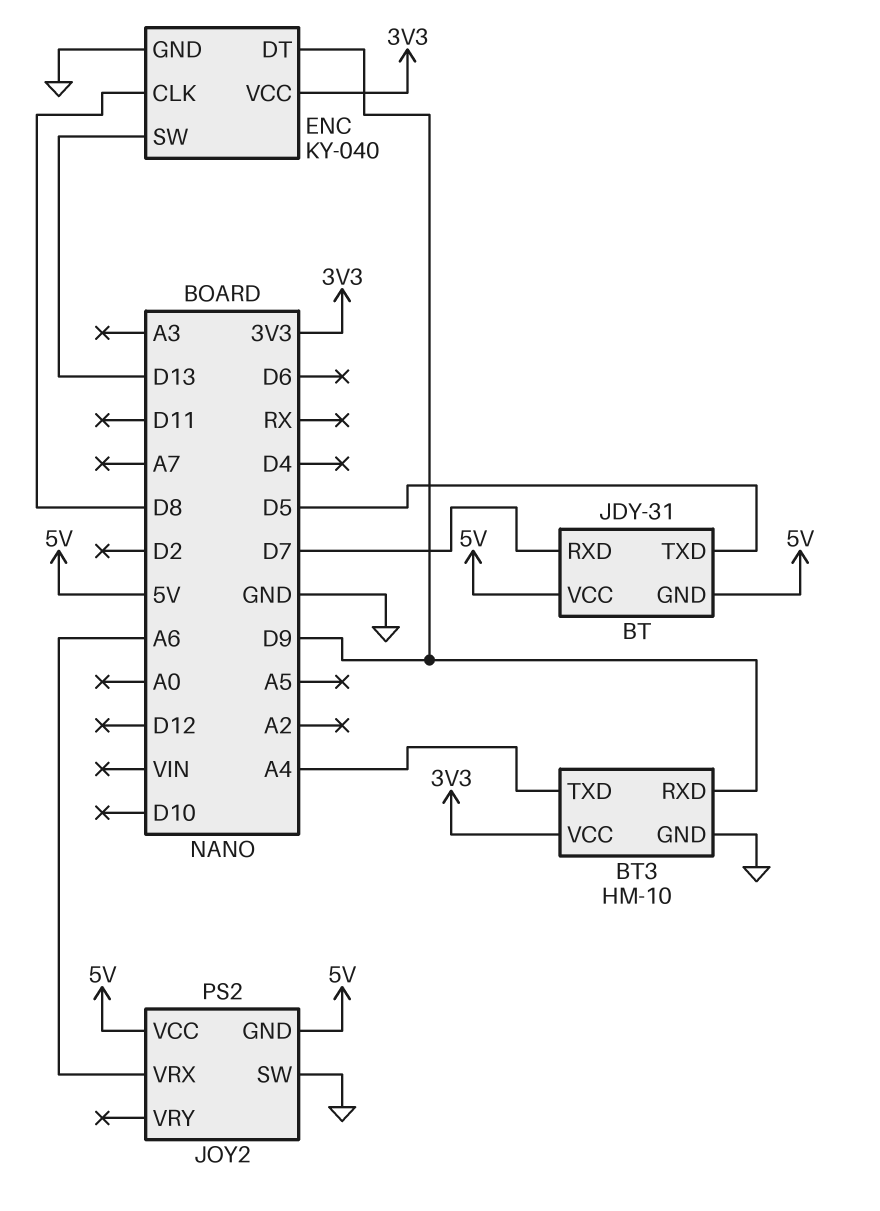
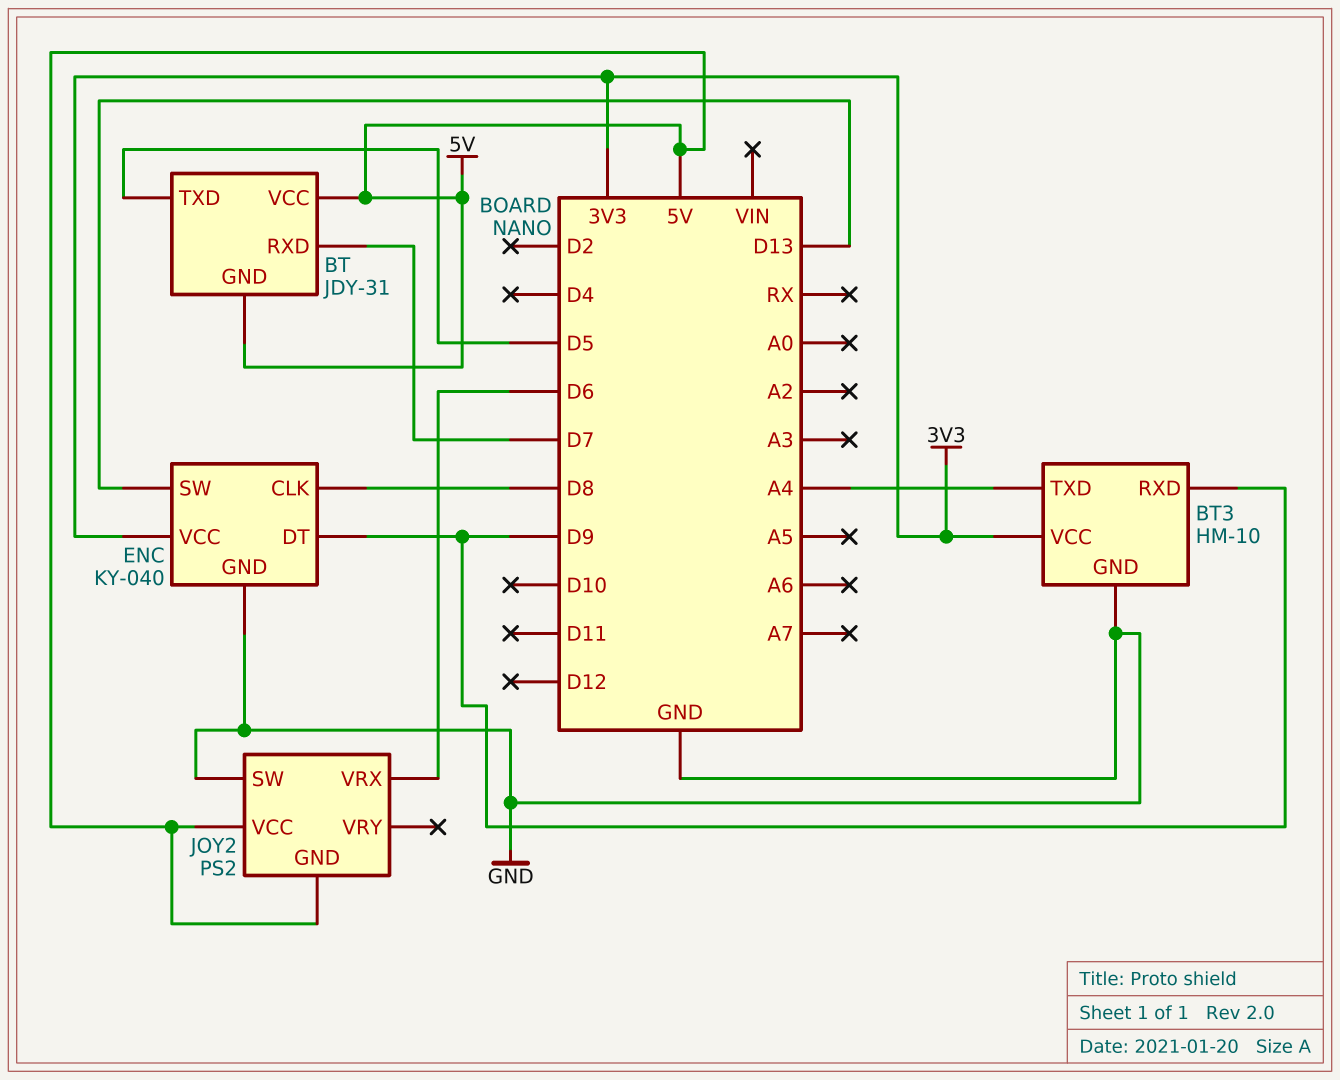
JOY2 pin VRX: A6 -> D6

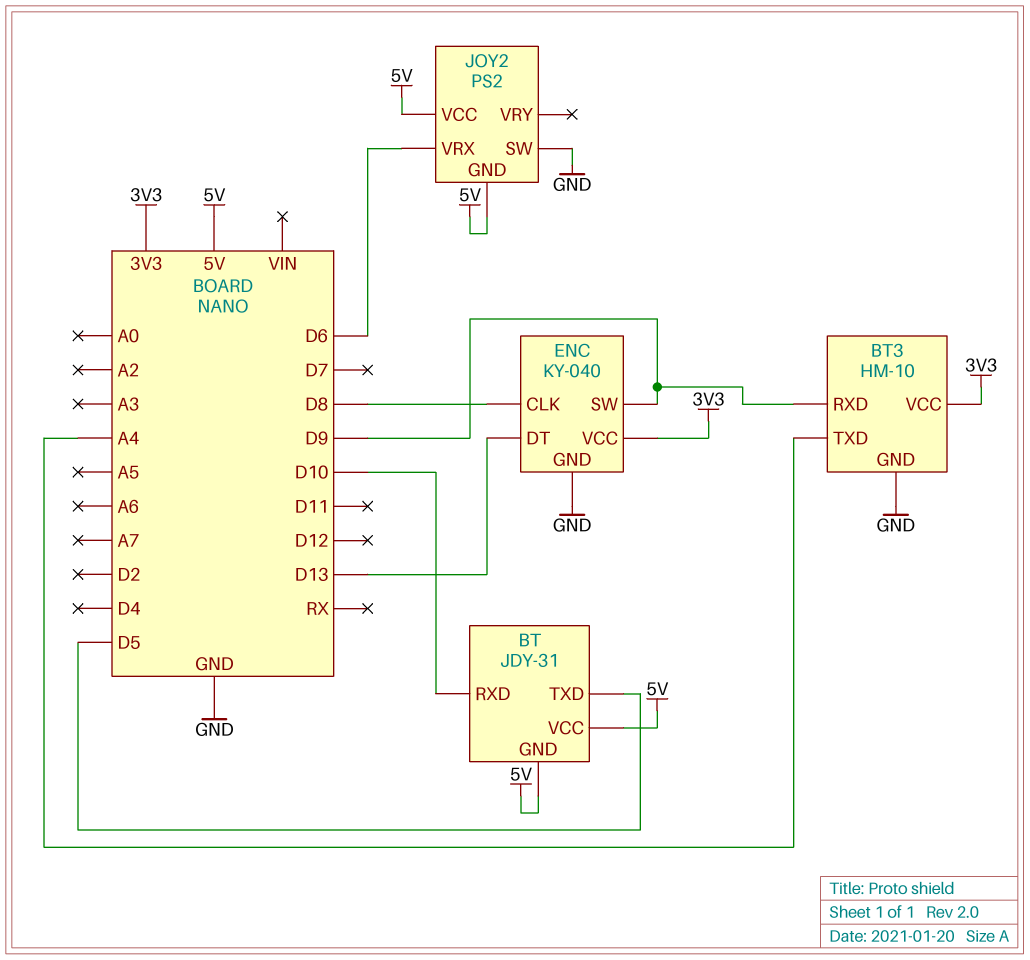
BT pin RXD: D7 -> D10
ENC pin DT: D9 -> D13
ENC pin SW: D13 -> D9

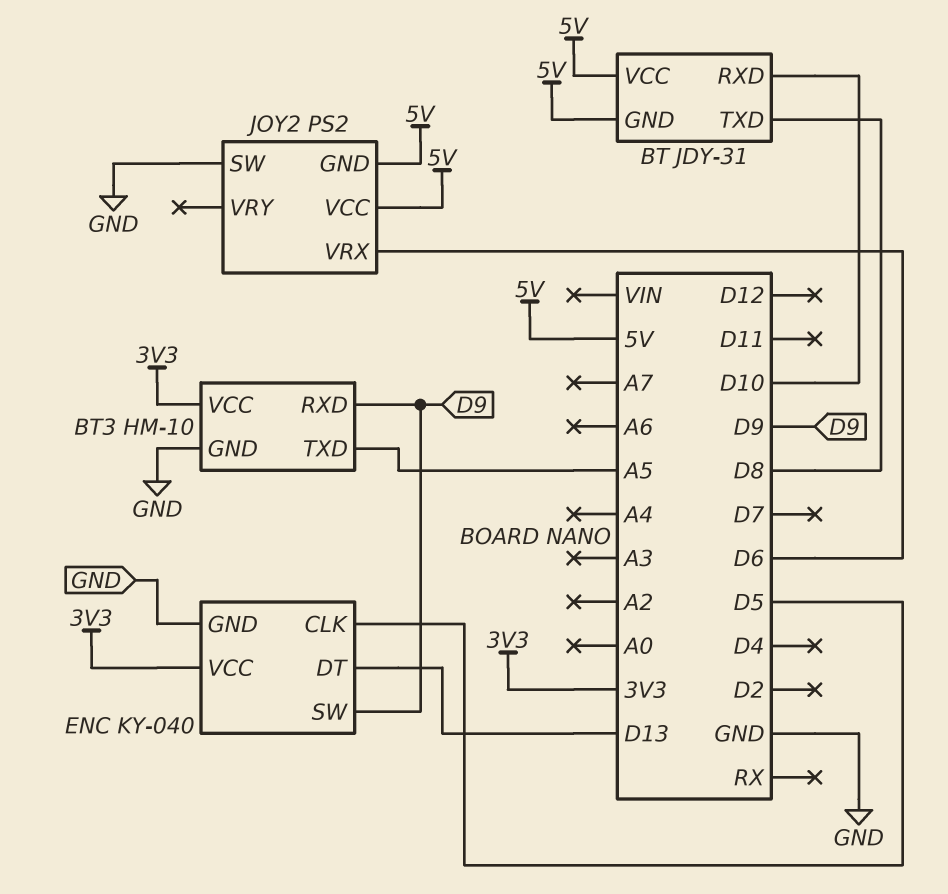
BT pin TXD: D5 -> D8
BT3 pin TXD: A4 -> A5
ENC pin CLK: D8 -> D5

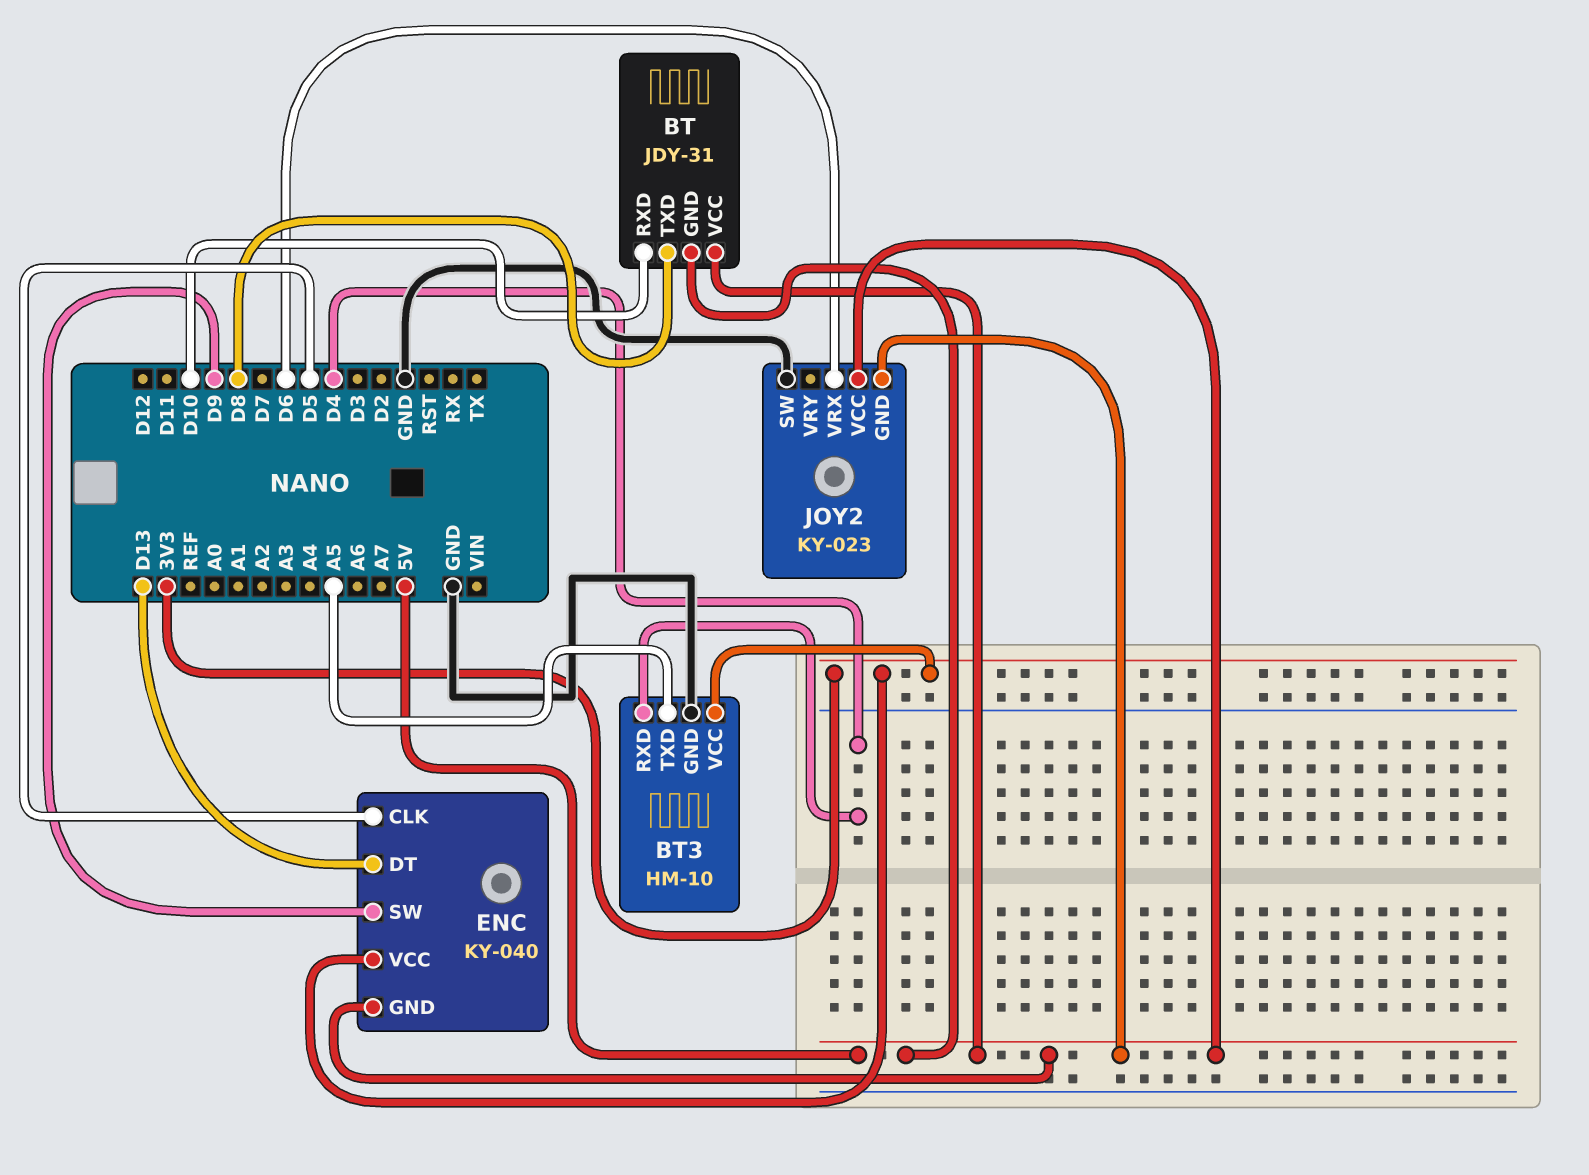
BT3 pin RXD: D9 -> D4
ENC pin GND: GND -> 5V
JOY2: PS2 -> KY-023

